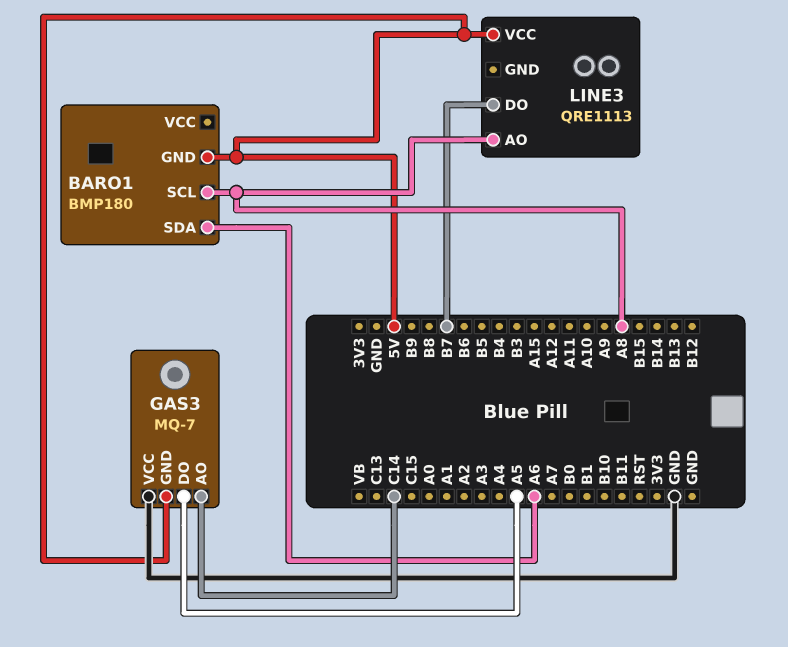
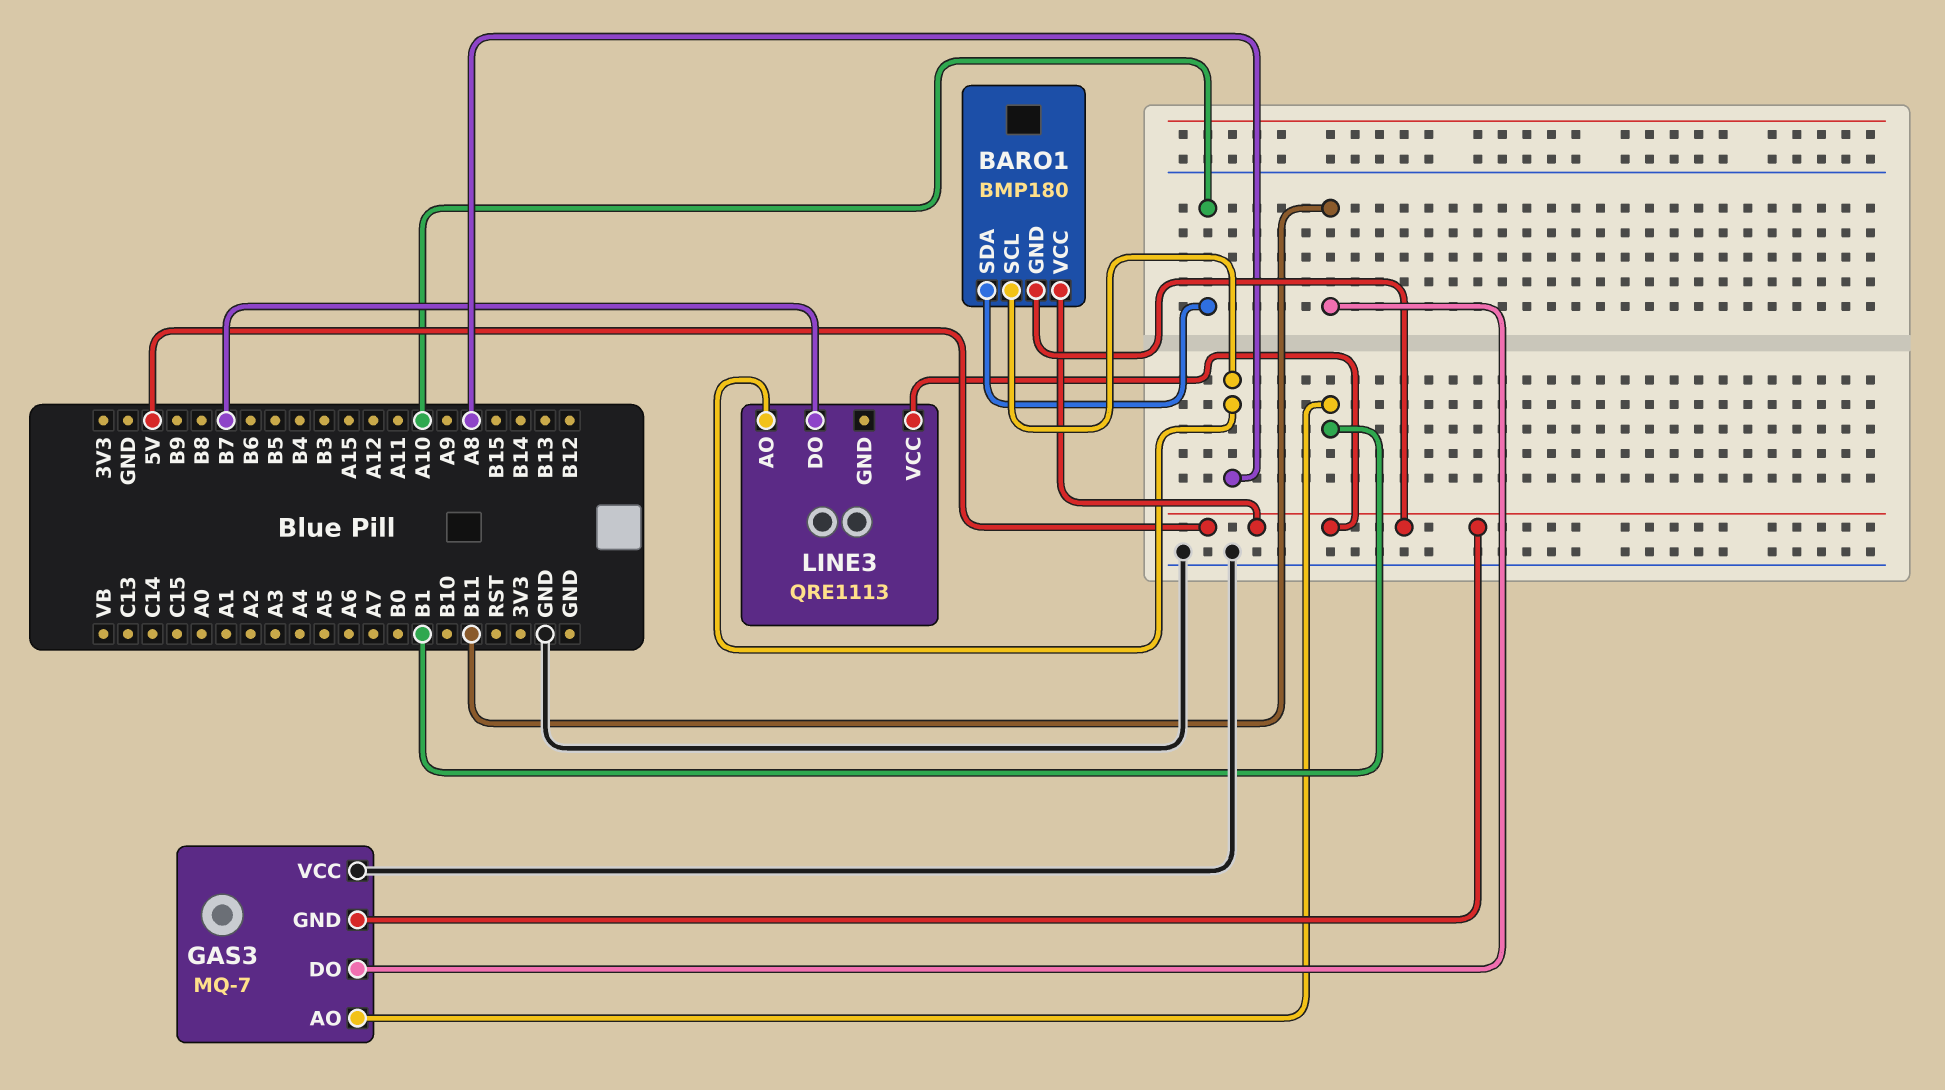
BARO1 pin SDA: A6 -> A10
BARO1 pin VCC: none -> 5V
GAS3 pin AO: C14 -> B1
GAS3 pin DO: A5 -> B11

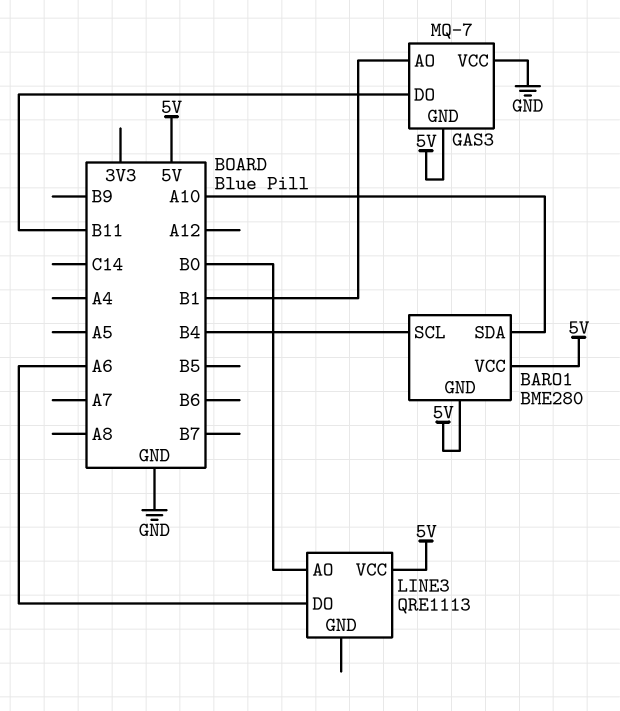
BARO1: BMP180 -> BME280
BARO1 pin SCL: A8 -> B4
LINE3 pin AO: A8 -> B0
LINE3 pin DO: B7 -> A6

